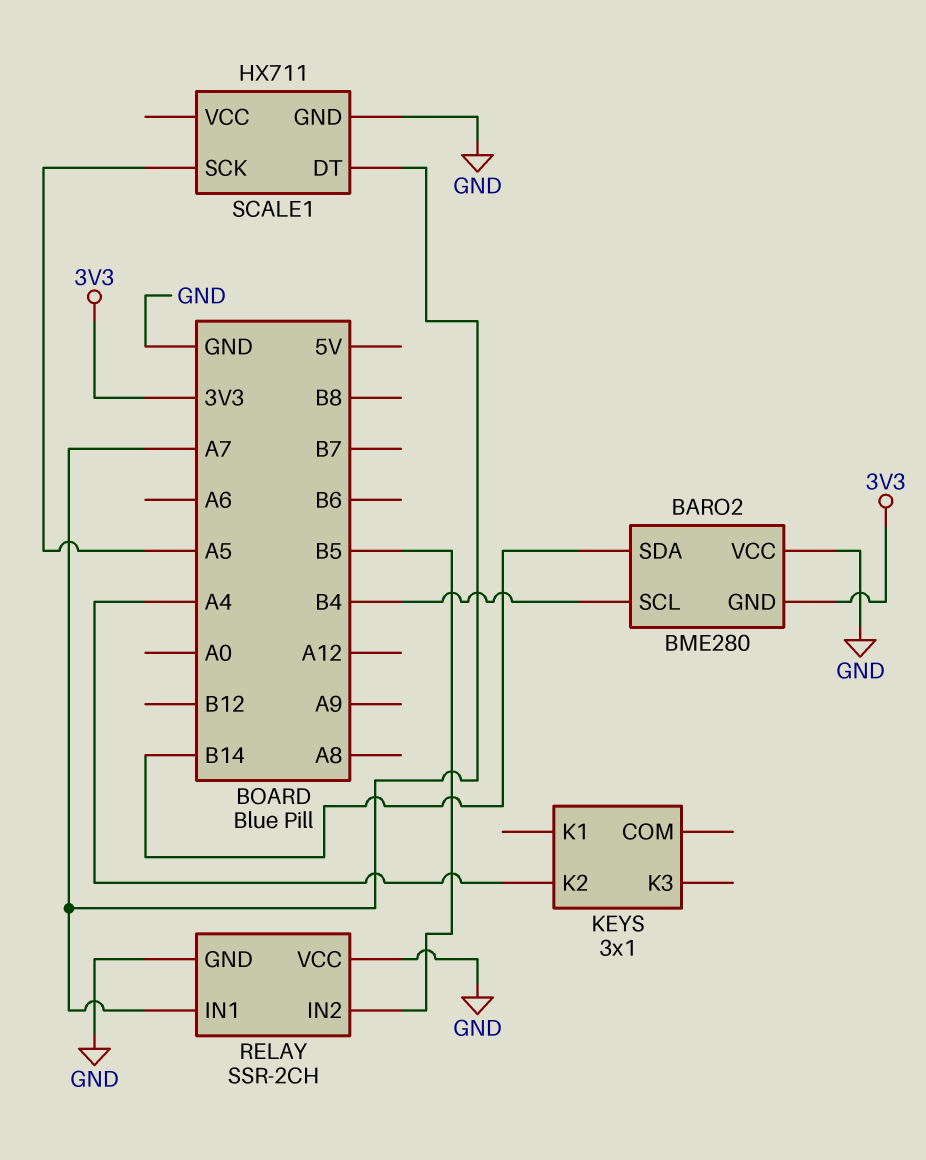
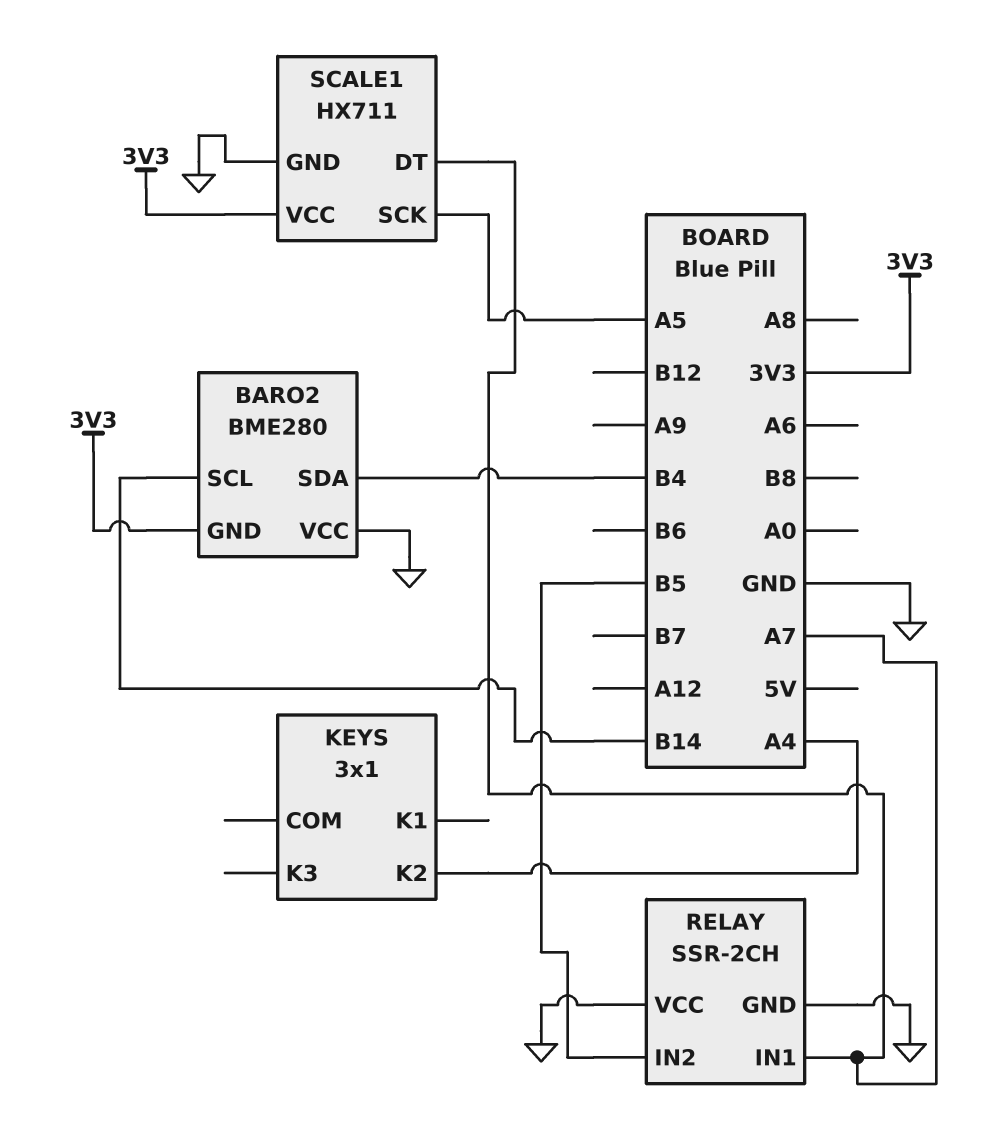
BARO2 pin SCL: B4 -> B14
BARO2 pin SDA: B14 -> B4
SCALE1 pin VCC: none -> 3V3

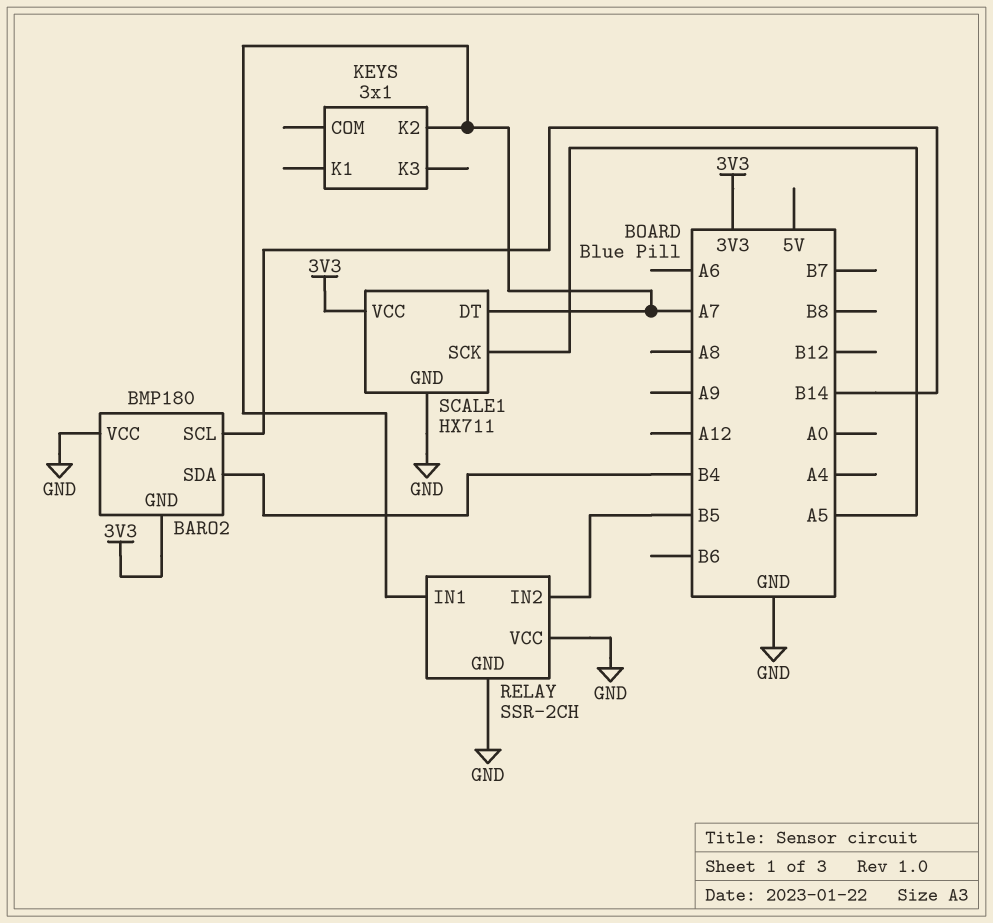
BARO2: BME280 -> BMP180
KEYS pin K2: A4 -> A7

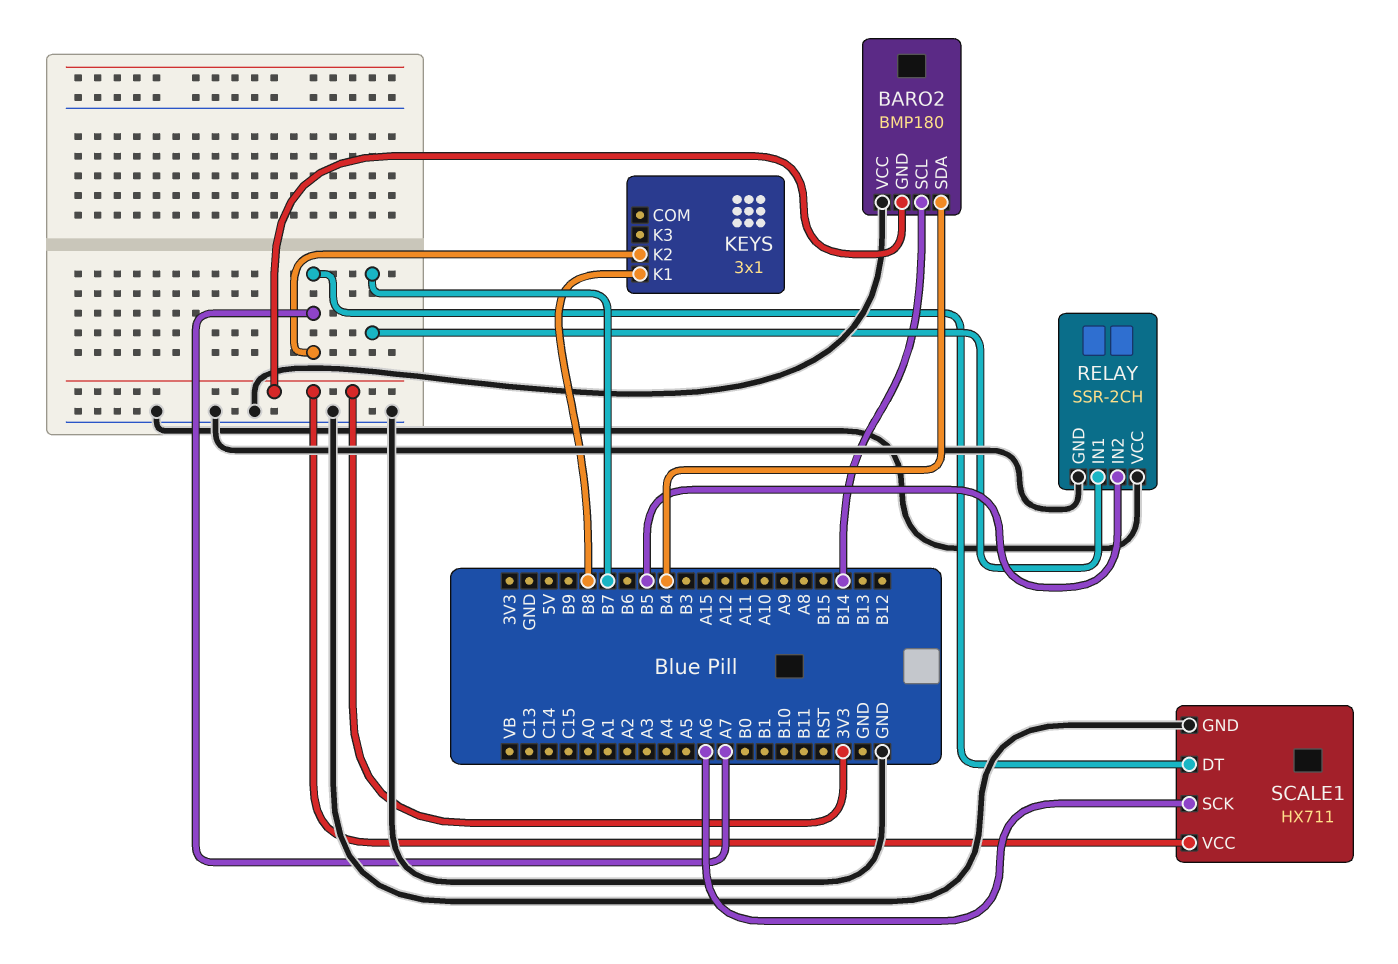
KEYS pin K1: none -> B8
RELAY pin IN1: A7 -> B7
SCALE1 pin SCK: A5 -> A6

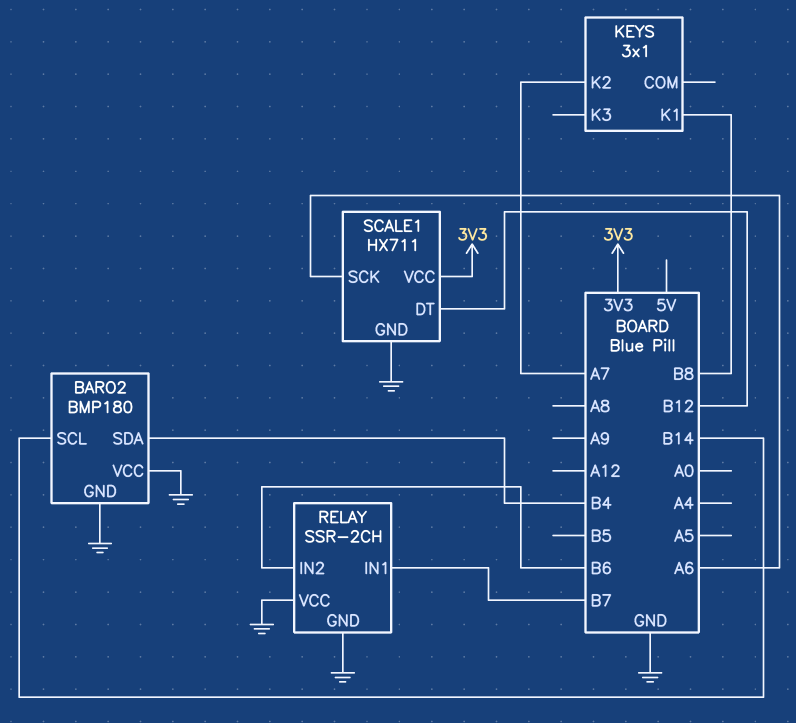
BARO2 pin GND: 3V3 -> GND
RELAY pin IN2: B5 -> B6
SCALE1 pin DT: A7 -> B12

